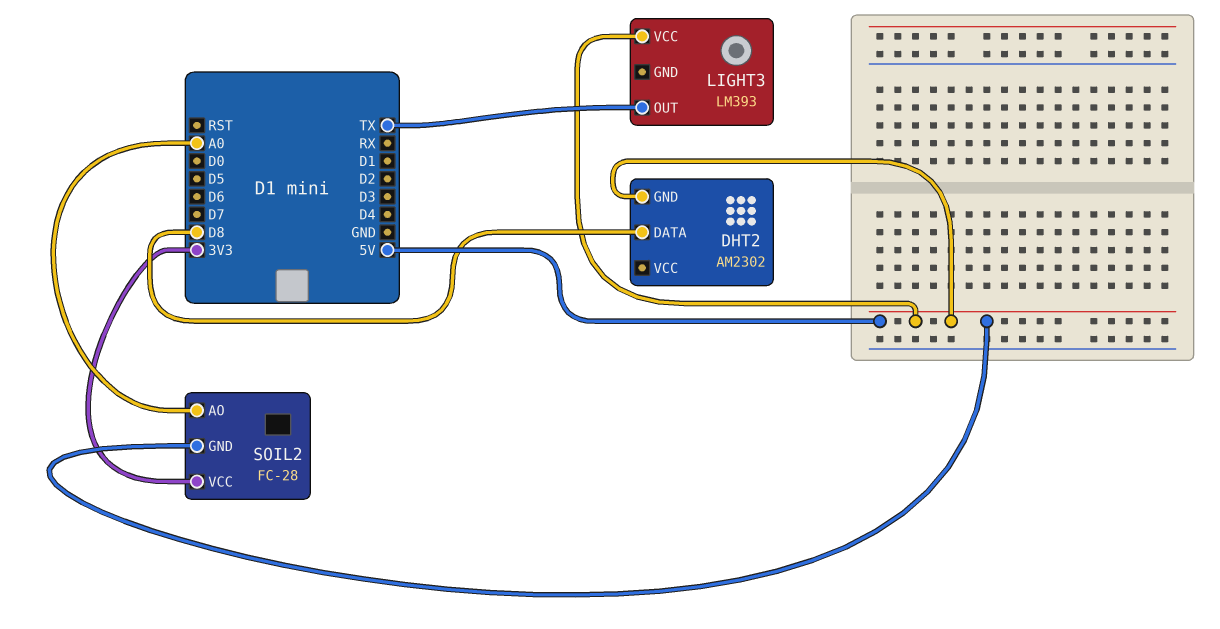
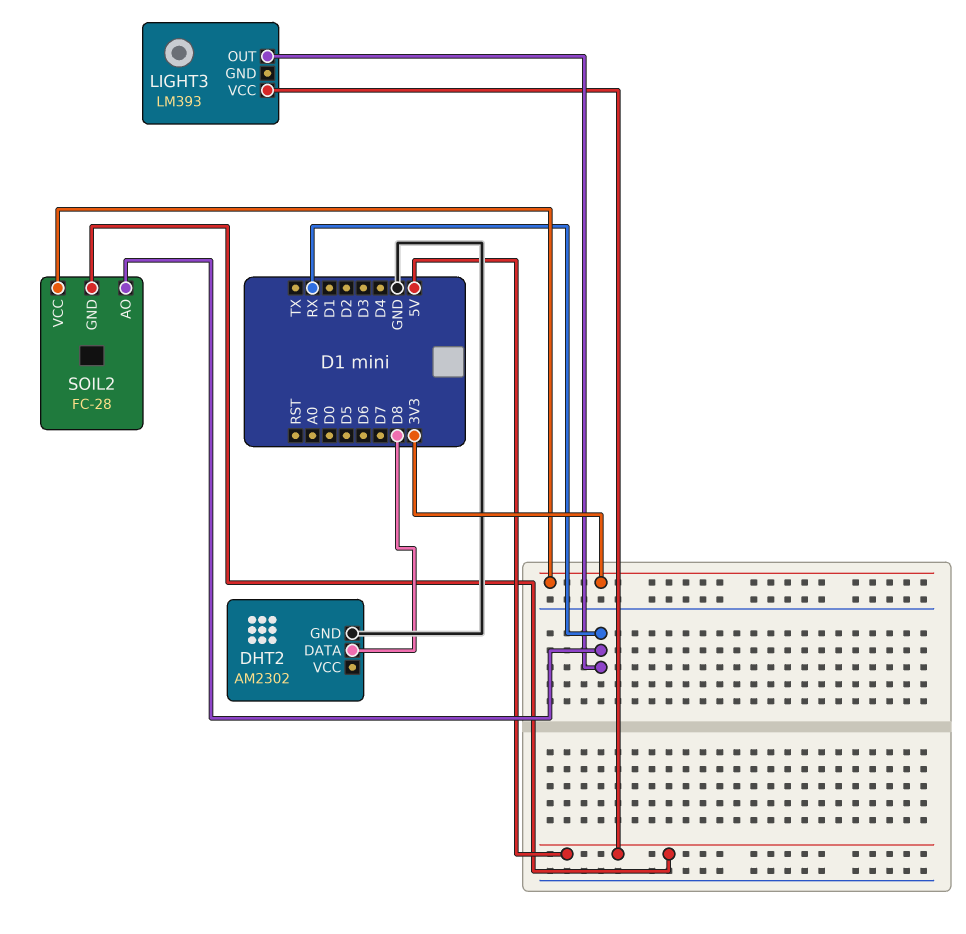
DHT2 pin GND: 5V -> GND
LIGHT3 pin OUT: TX -> RX
SOIL2 pin AO: A0 -> RX

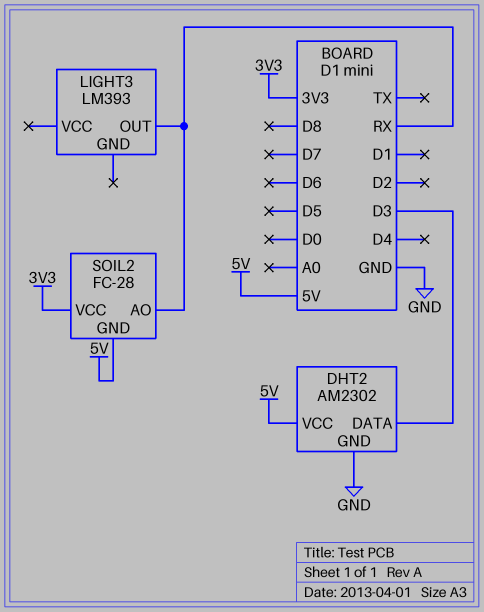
DHT2 pin DATA: D8 -> D3
DHT2 pin VCC: none -> 5V
LIGHT3 pin VCC: 5V -> none

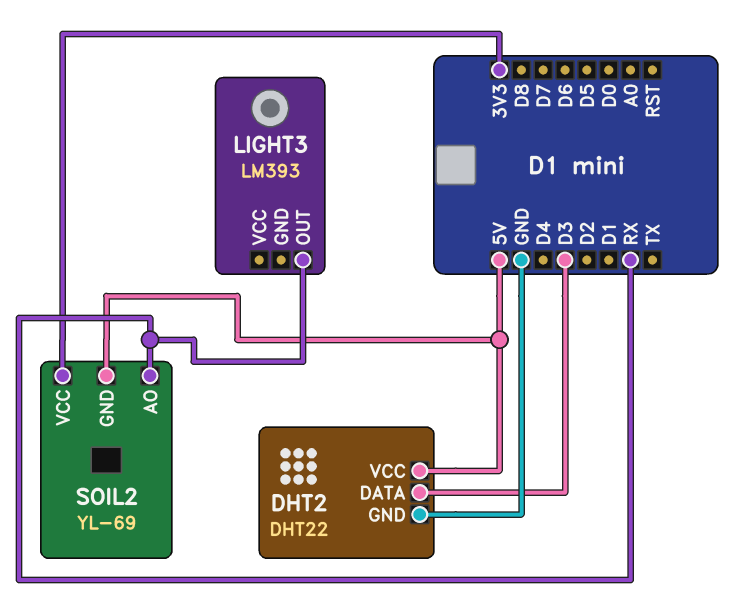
DHT2: AM2302 -> DHT22
SOIL2: FC-28 -> YL-69

